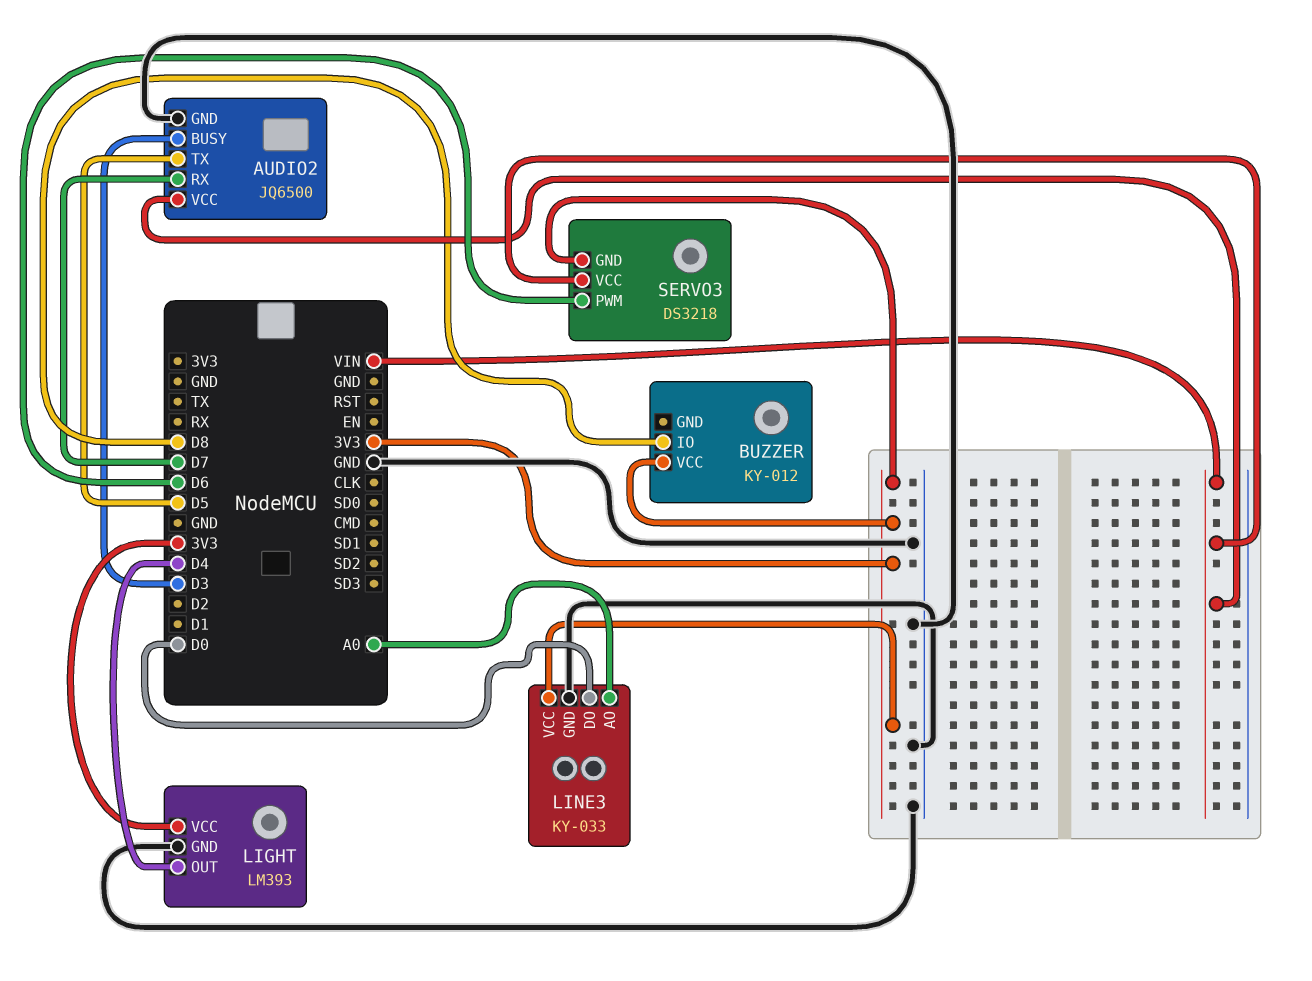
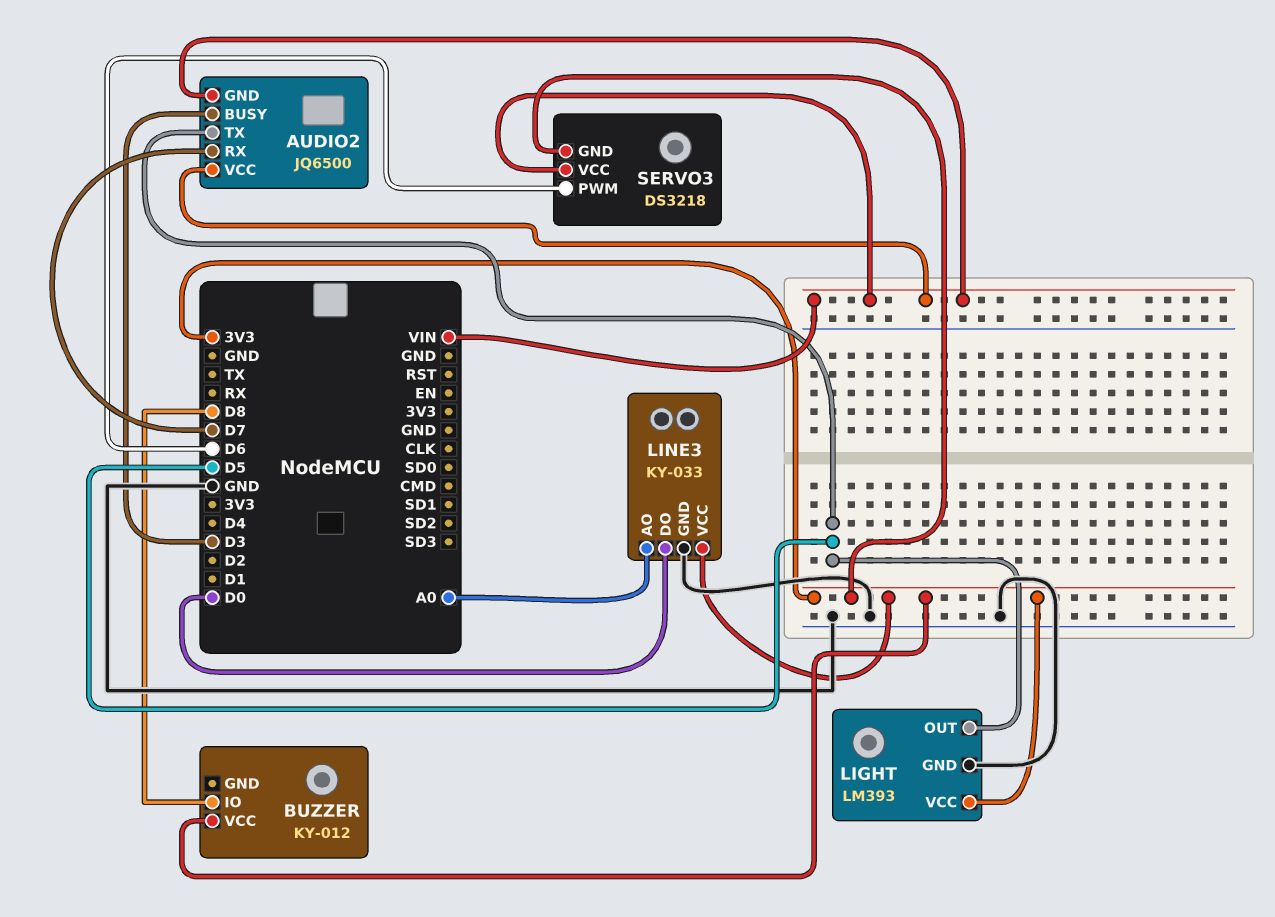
AUDIO2 pin GND: GND -> VIN
LIGHT pin OUT: D4 -> D5

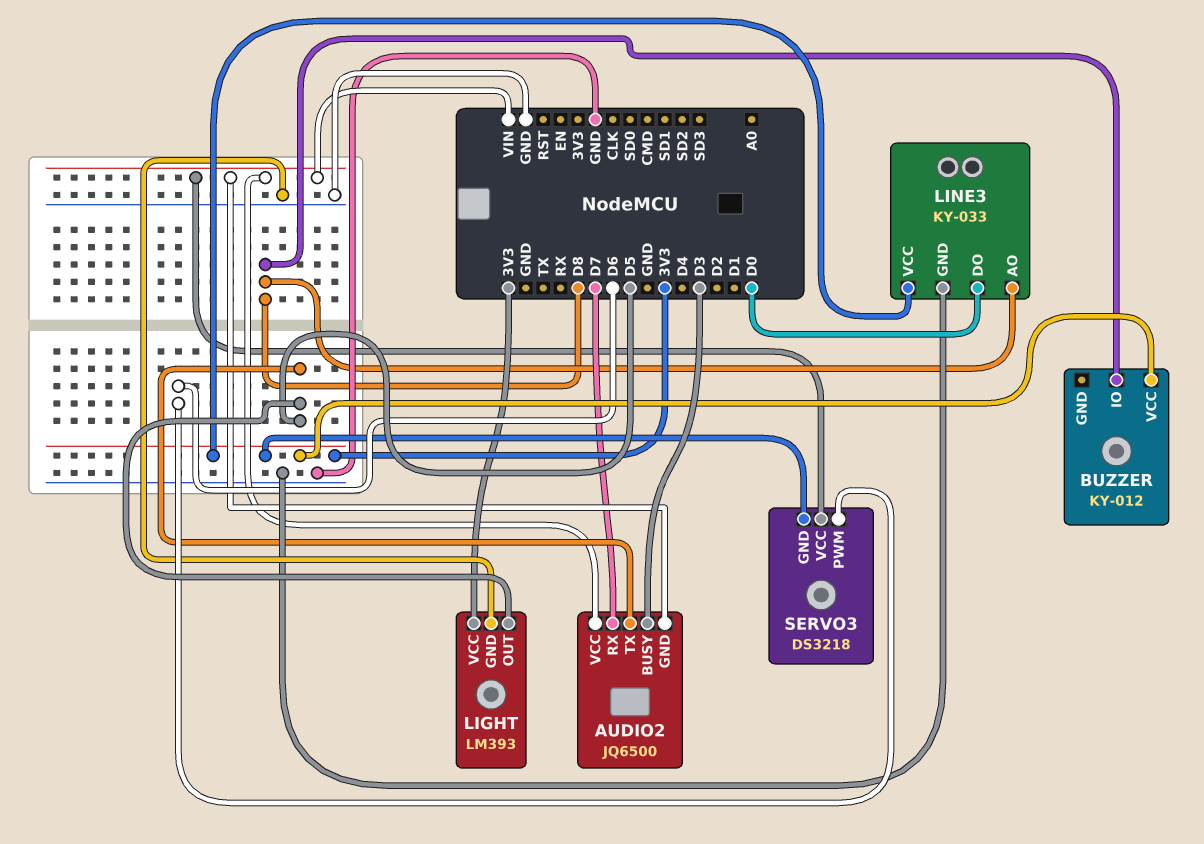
LINE3 pin AO: A0 -> D8

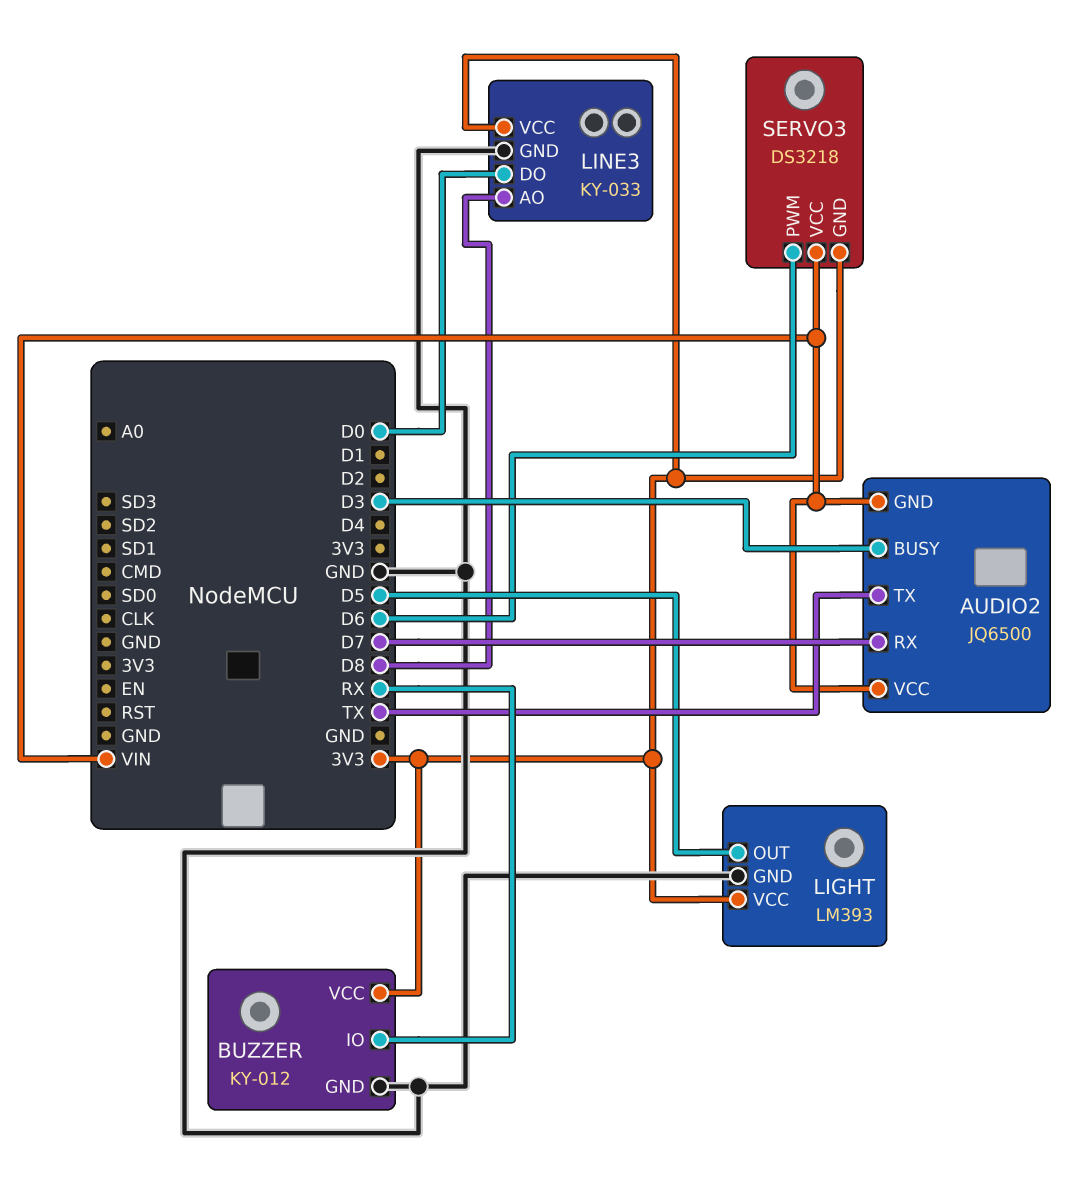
AUDIO2 pin TX: D5 -> TX
BUZZER pin GND: none -> GND
BUZZER pin IO: D8 -> RX

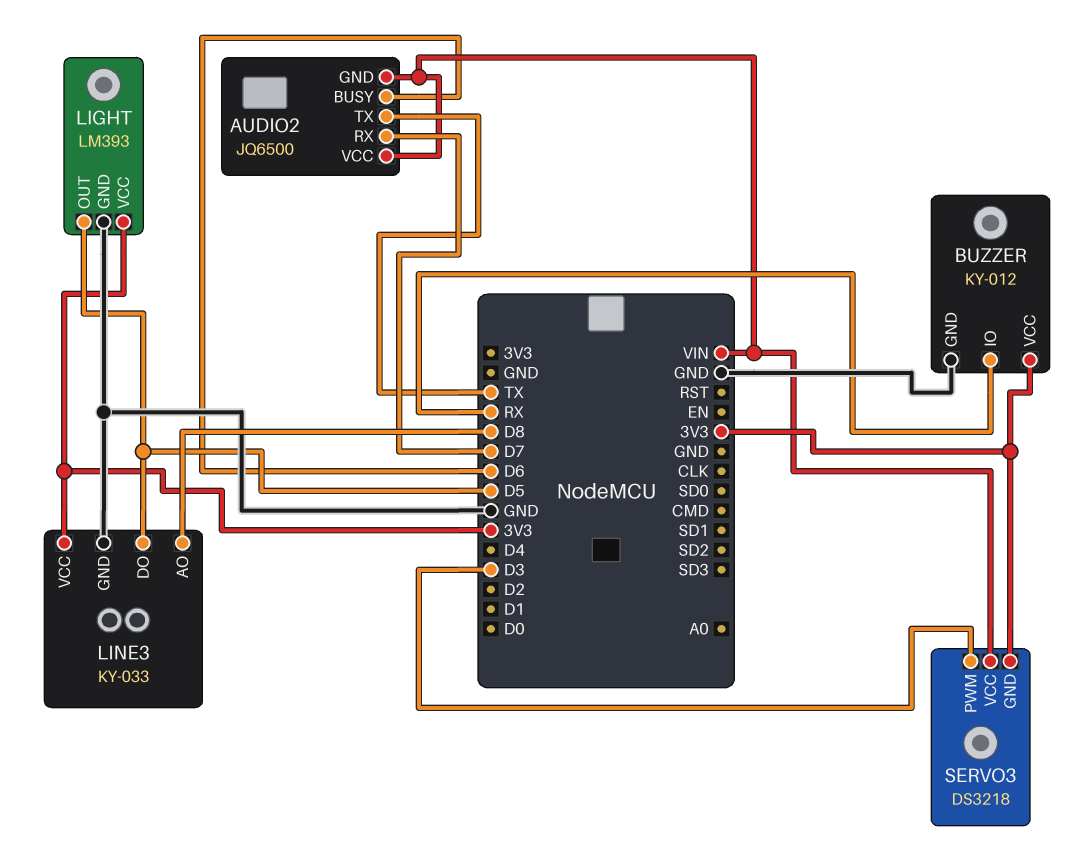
AUDIO2 pin BUSY: D3 -> D6
LINE3 pin DO: D0 -> D5
SERVO3 pin PWM: D6 -> D3

